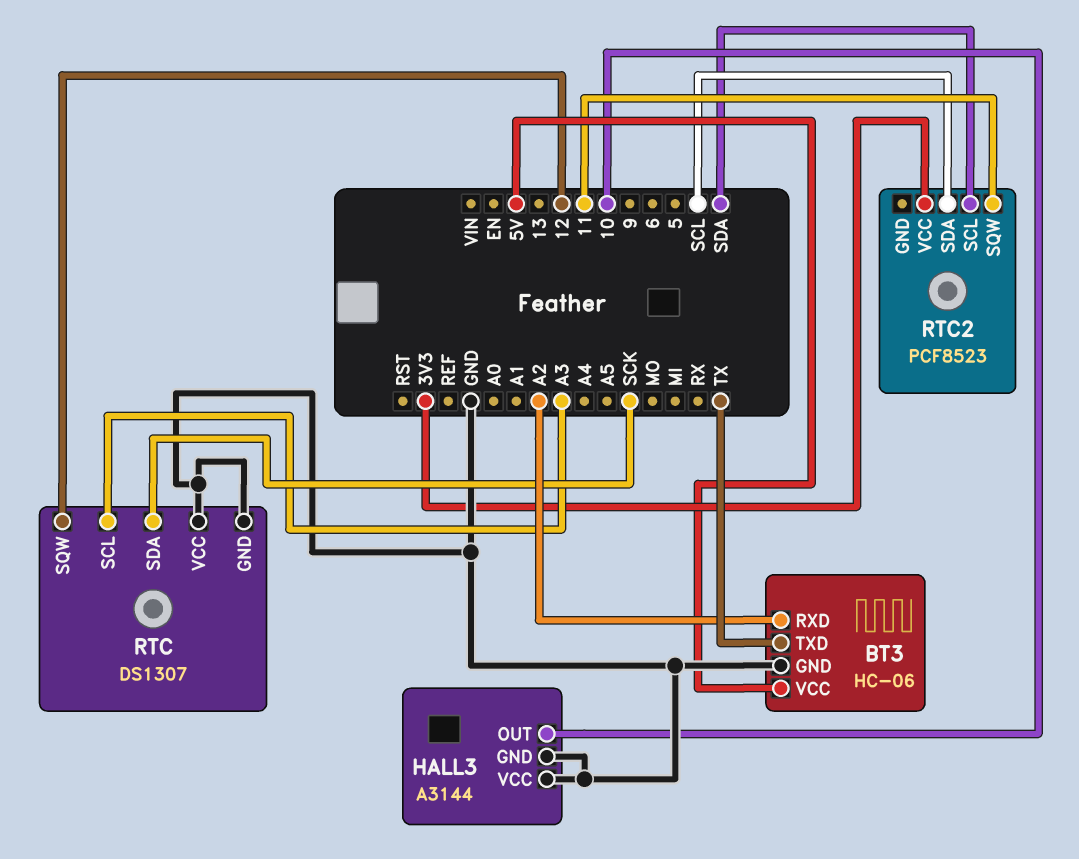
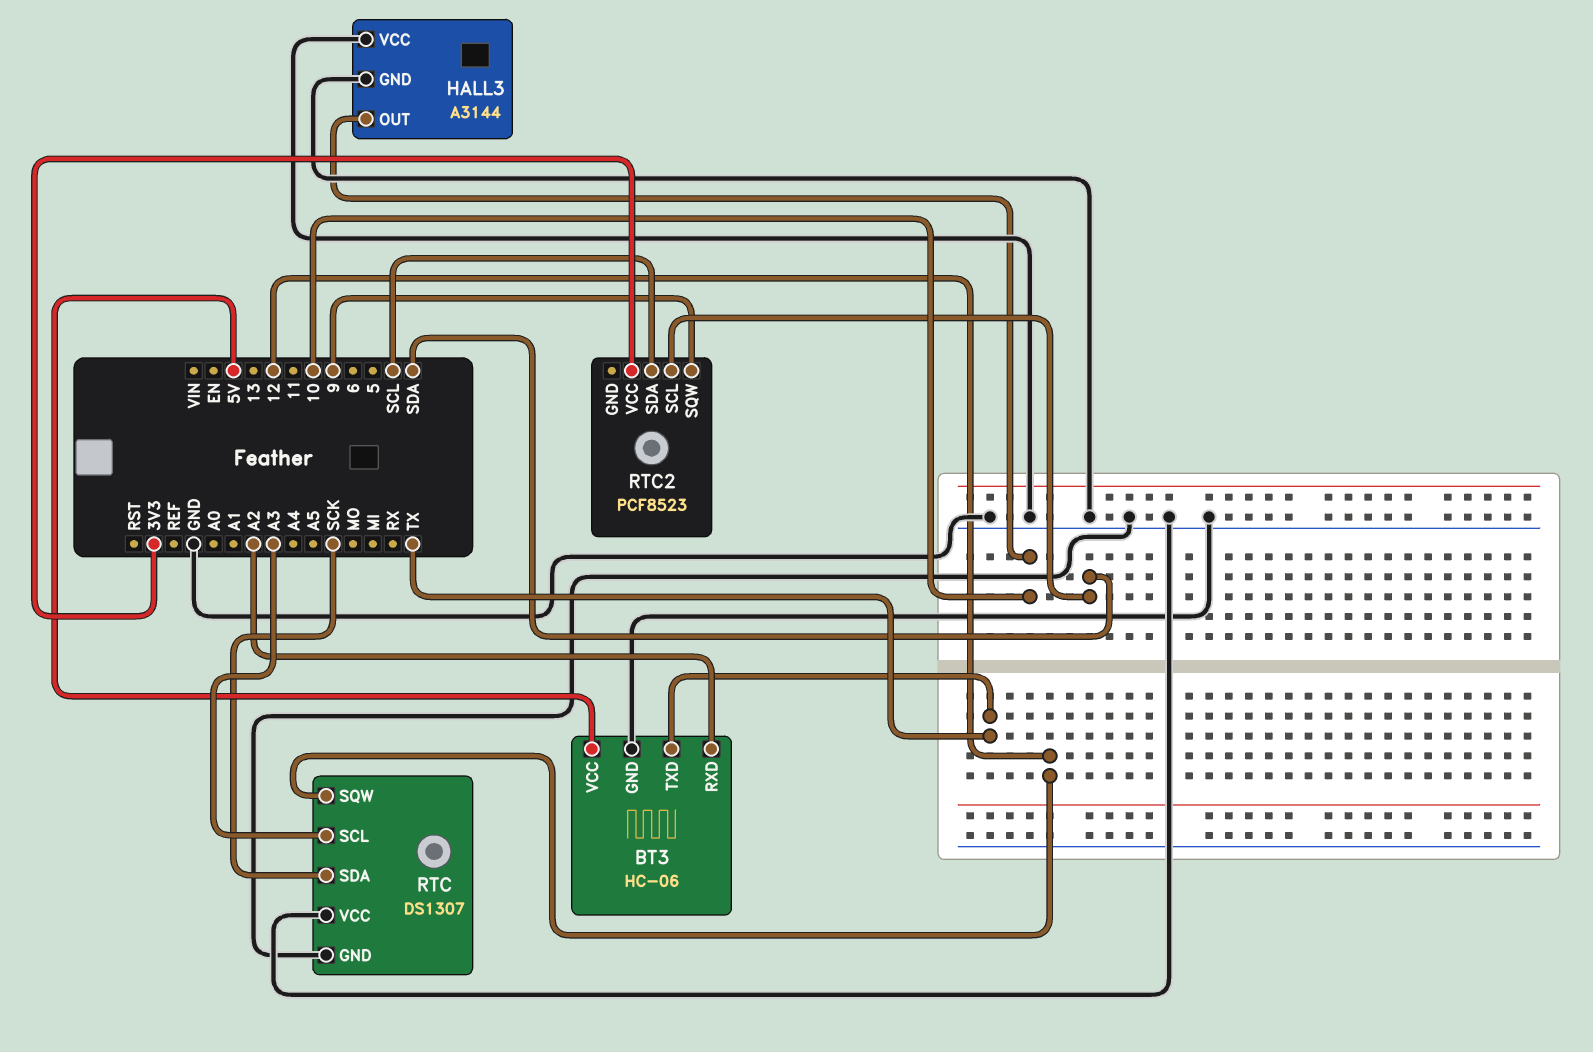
RTC2 pin SQW: 11 -> 9

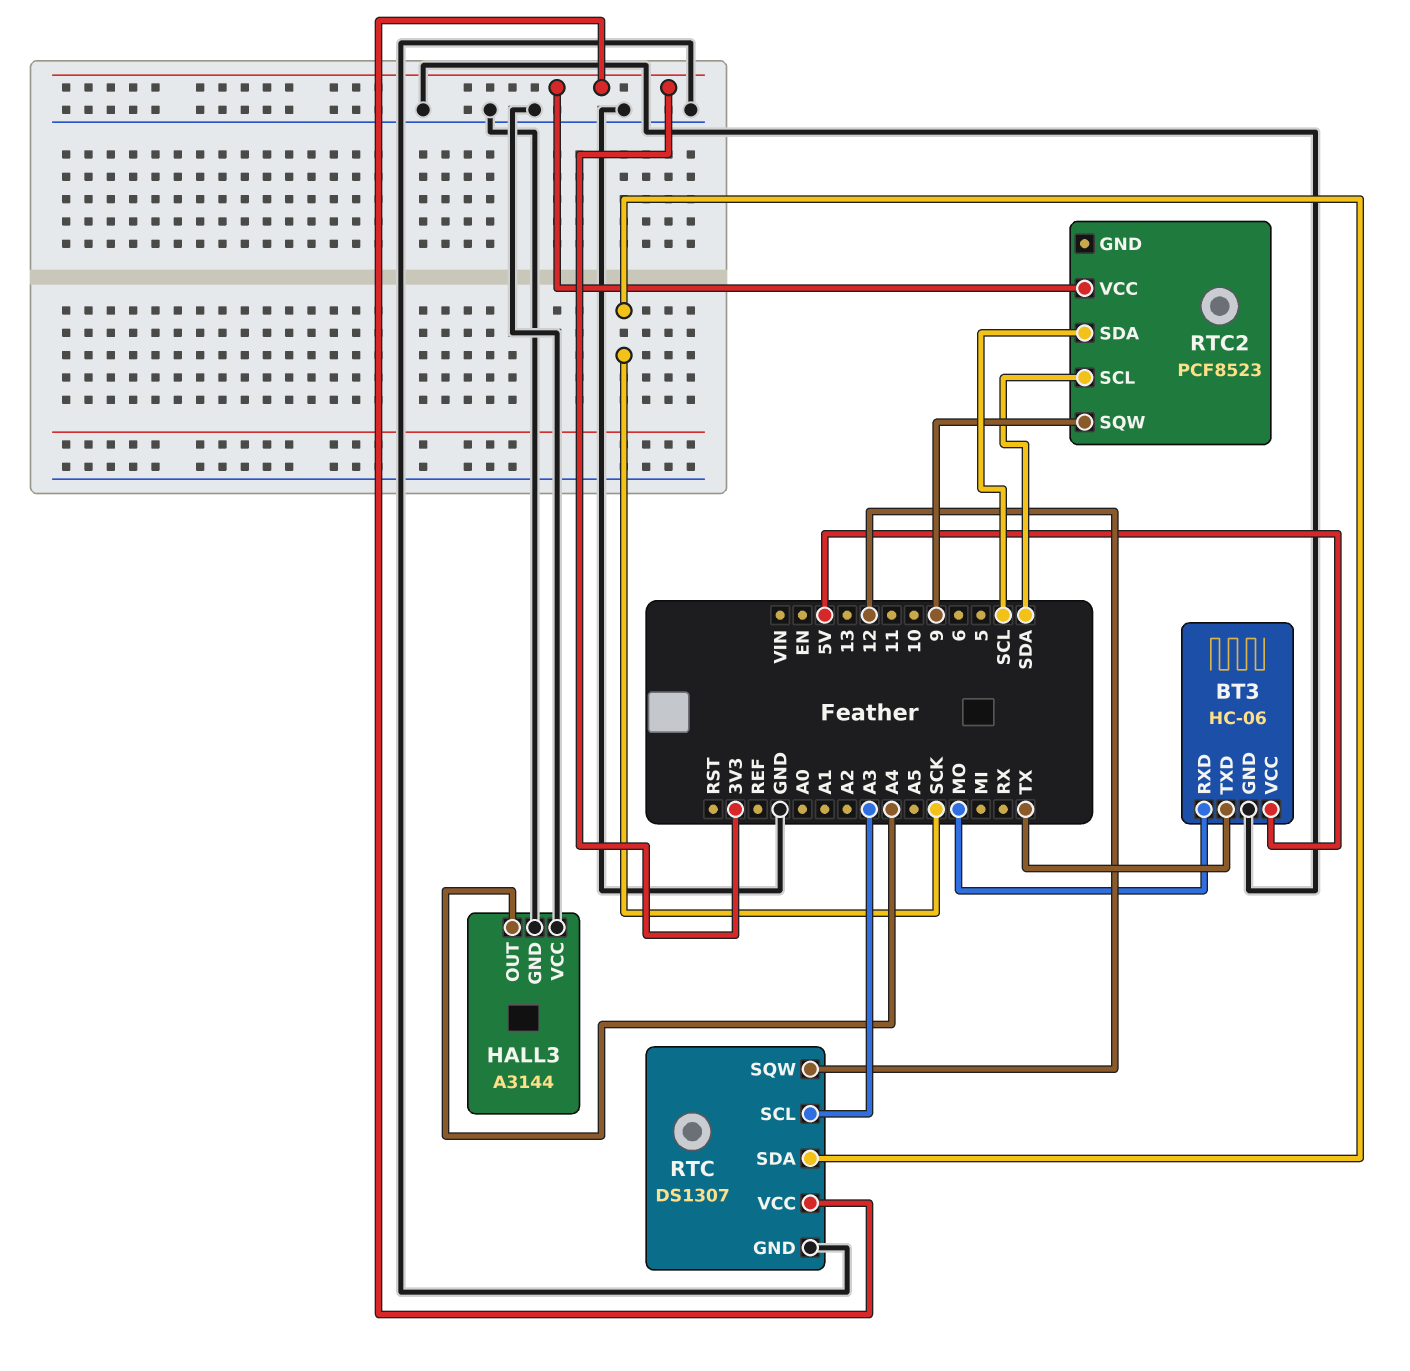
BT3 pin RXD: A2 -> MO
HALL3 pin OUT: 10 -> A4
RTC pin VCC: GND -> 3V3

